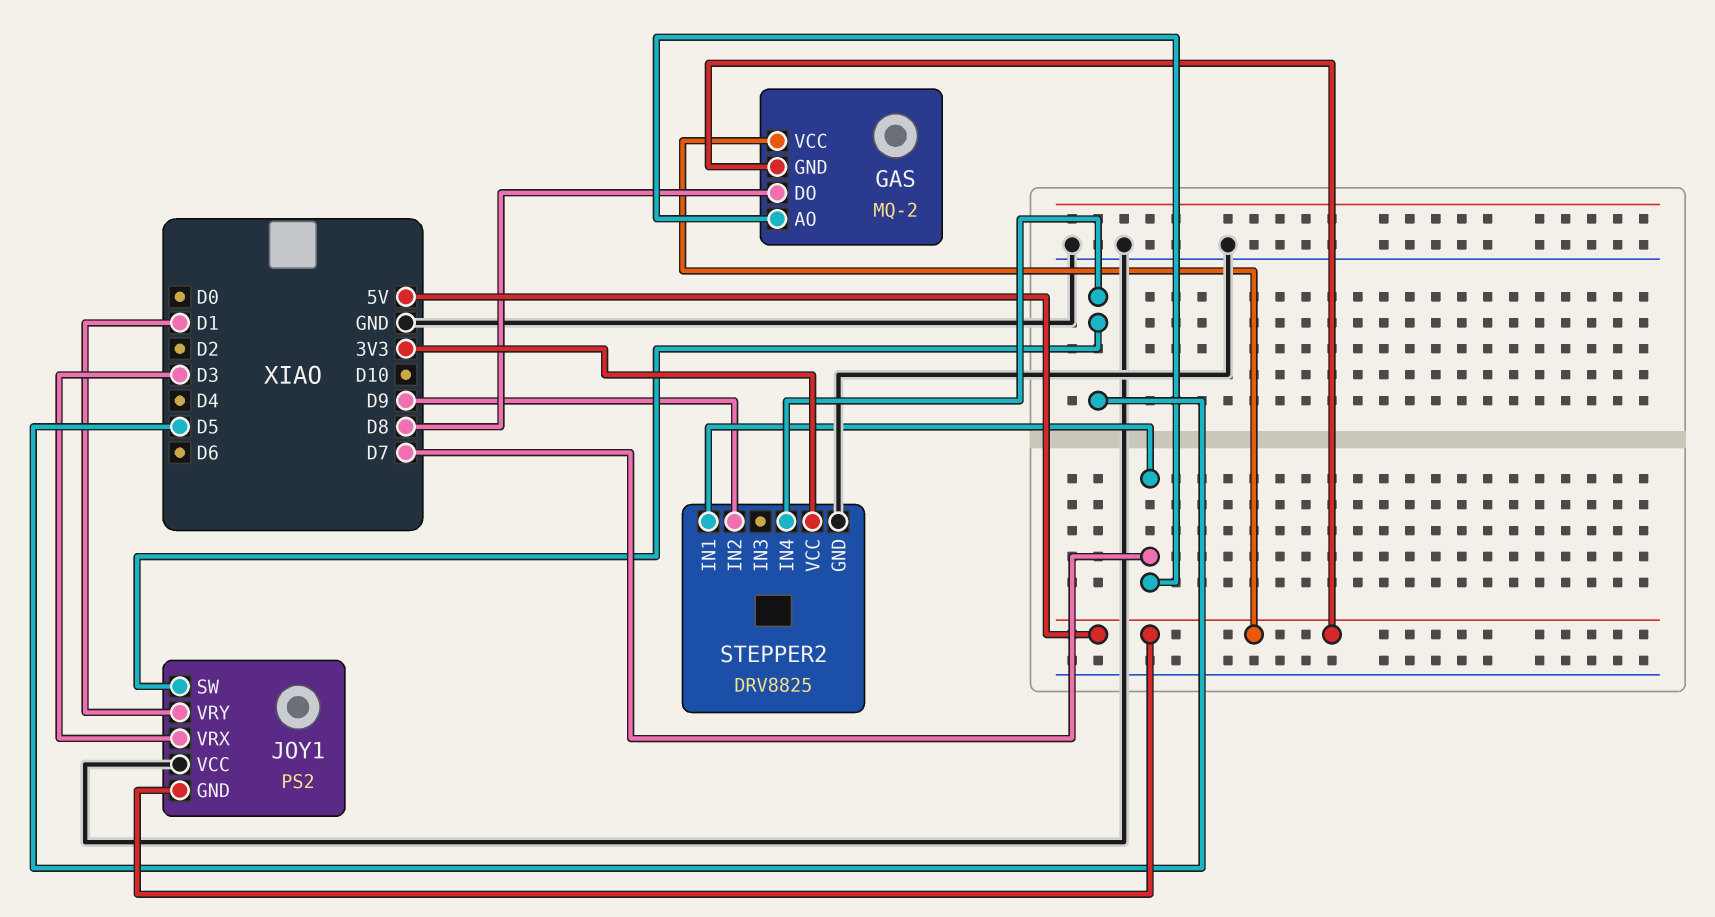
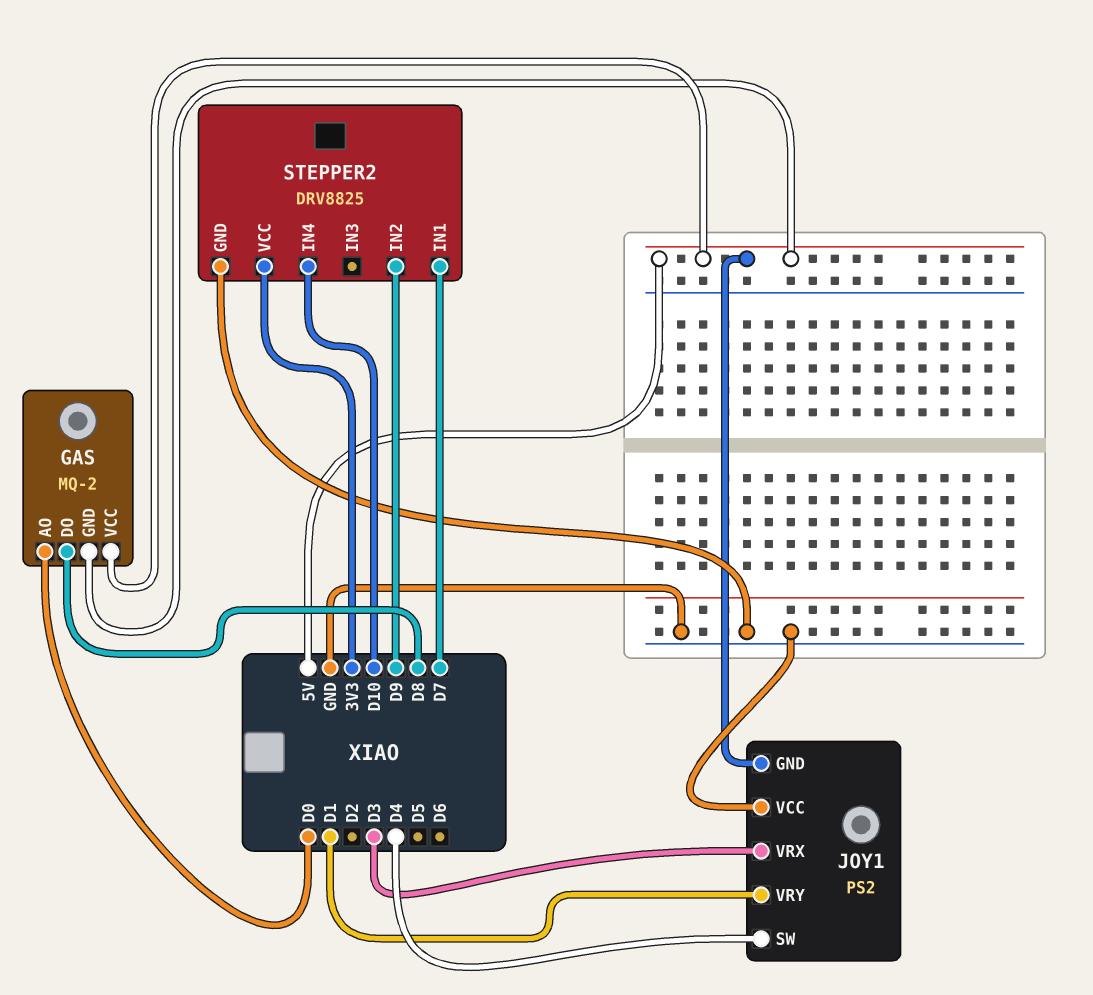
GAS pin AO: D7 -> D0
JOY1 pin SW: D5 -> D4
STEPPER2 pin IN4: D5 -> D10

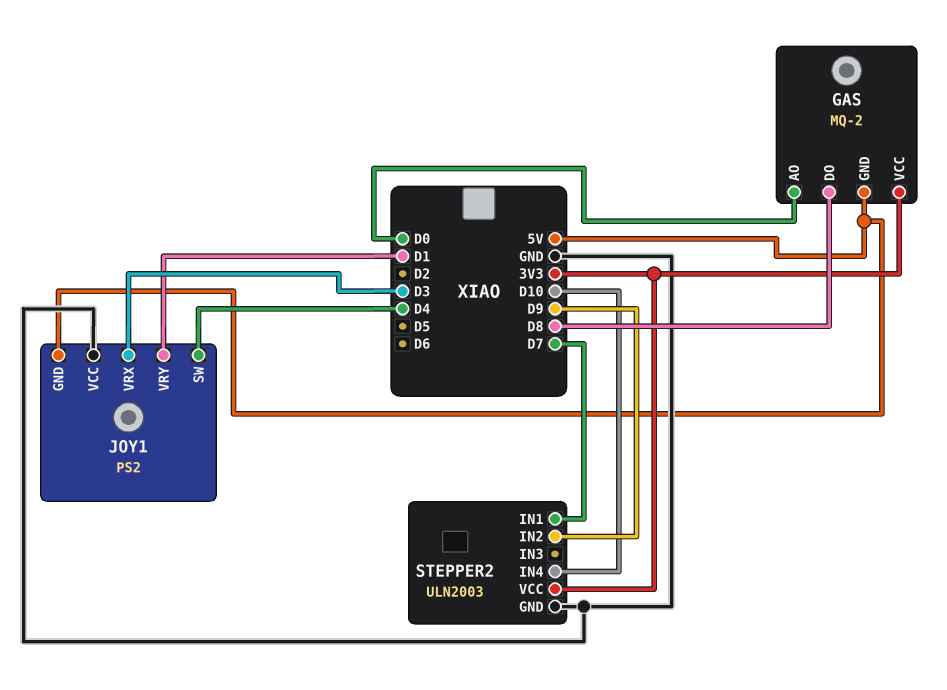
GAS pin VCC: 5V -> 3V3
STEPPER2: DRV8825 -> ULN2003

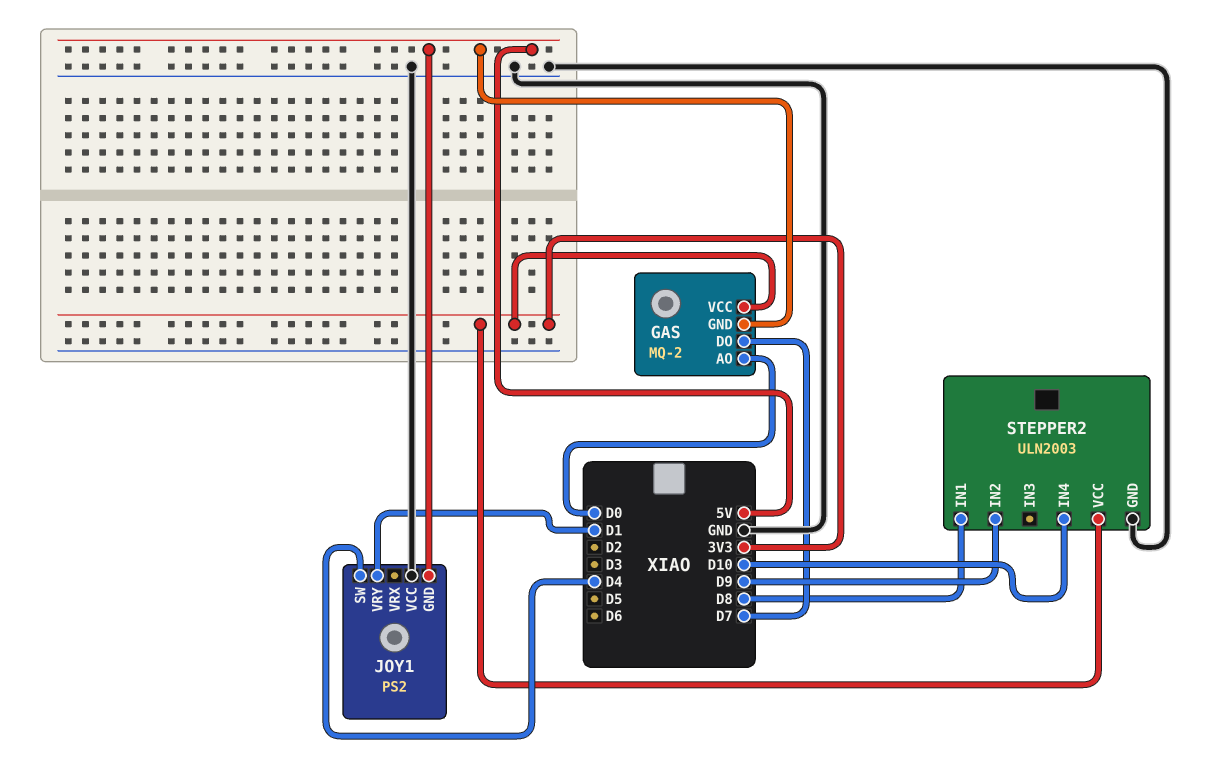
GAS pin DO: D8 -> D7
JOY1 pin VRX: D3 -> none
STEPPER2 pin IN1: D7 -> D8

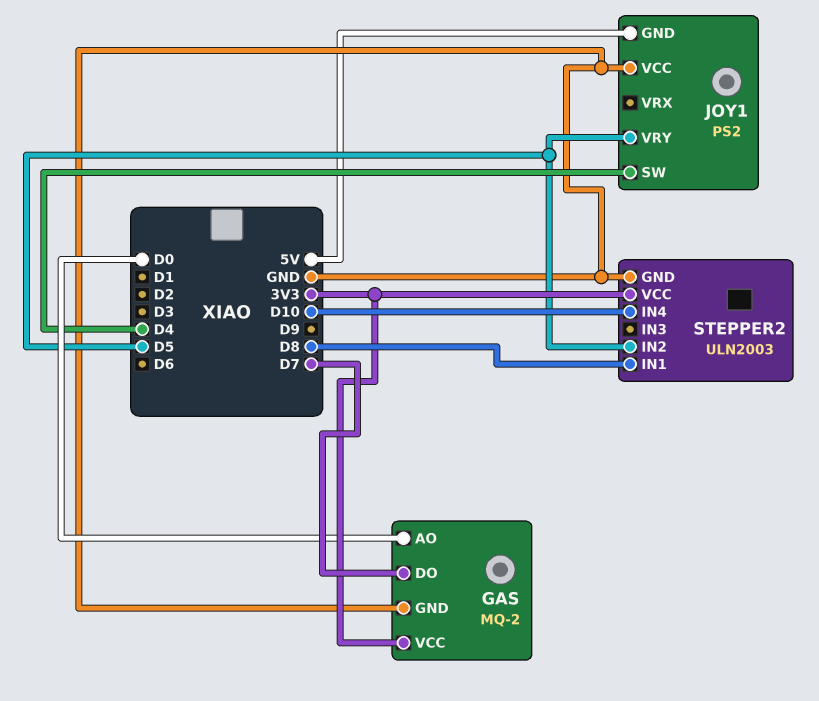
GAS pin GND: 5V -> GND
JOY1 pin VRY: D1 -> D5
STEPPER2 pin IN2: D9 -> D5

